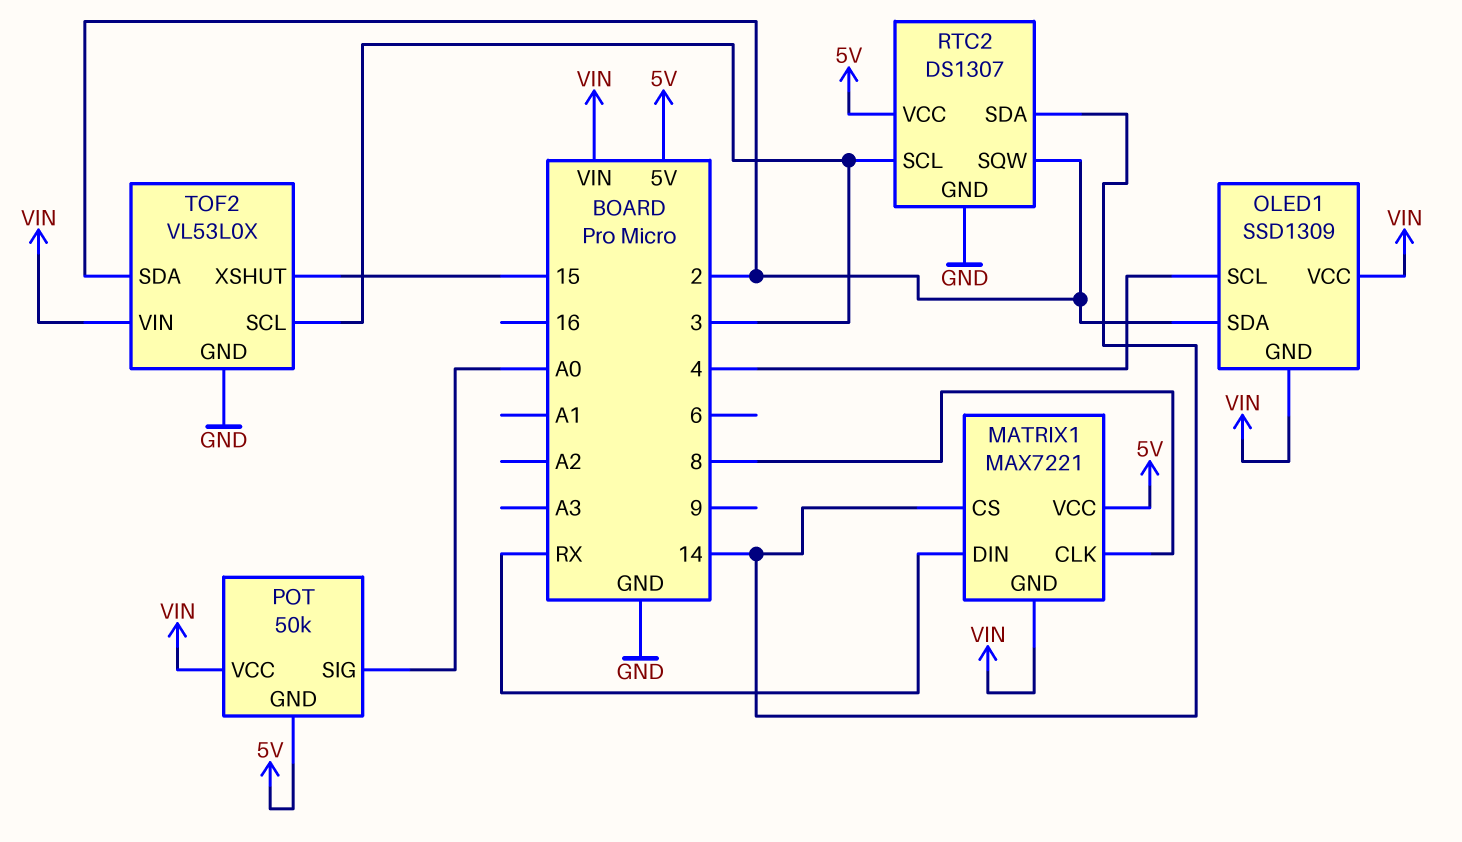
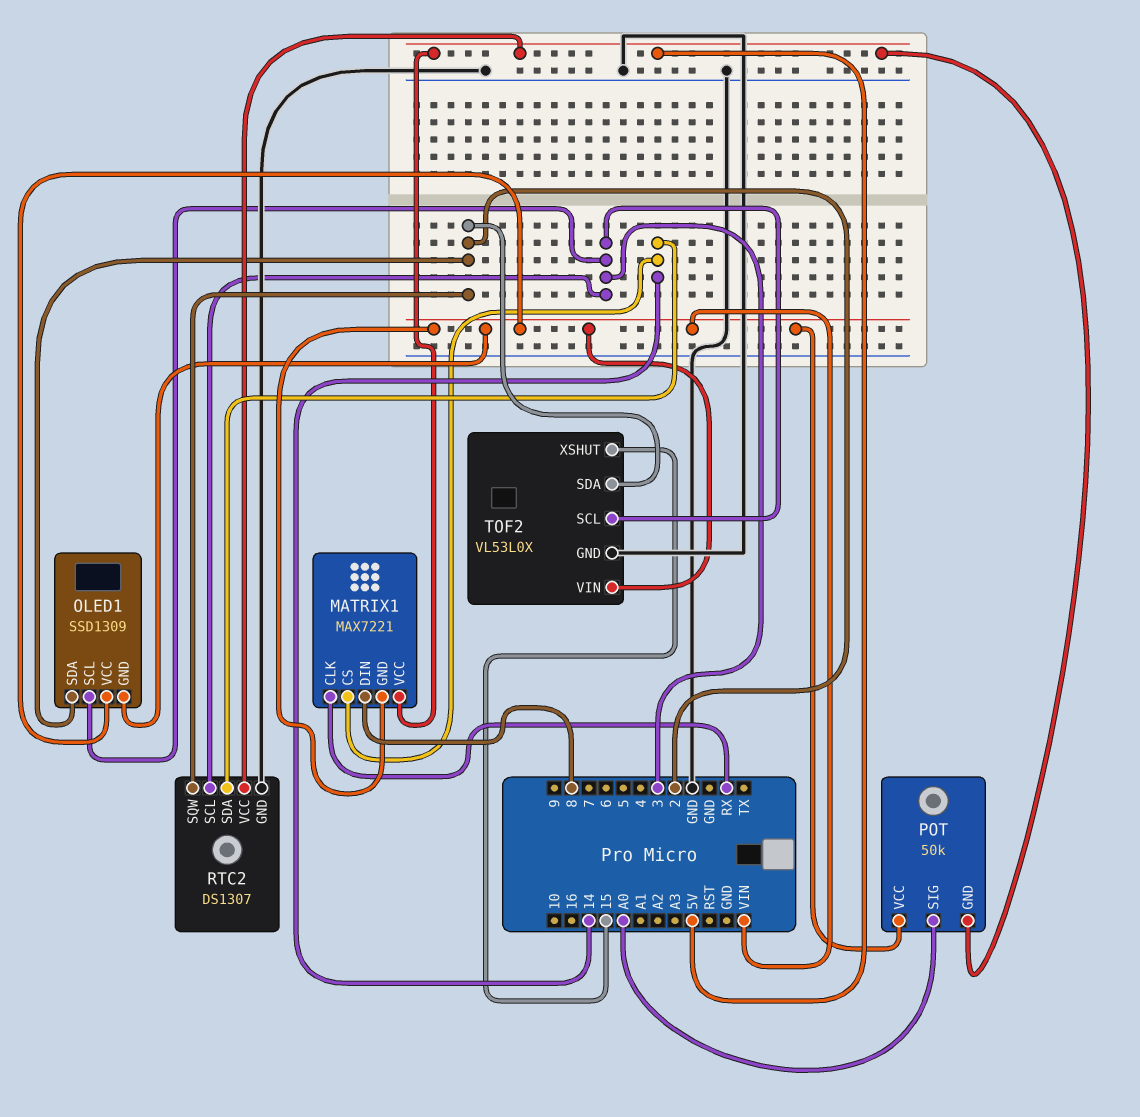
MATRIX1 pin CLK: 8 -> RX
MATRIX1 pin DIN: RX -> 8
OLED1 pin SCL: 4 -> 3

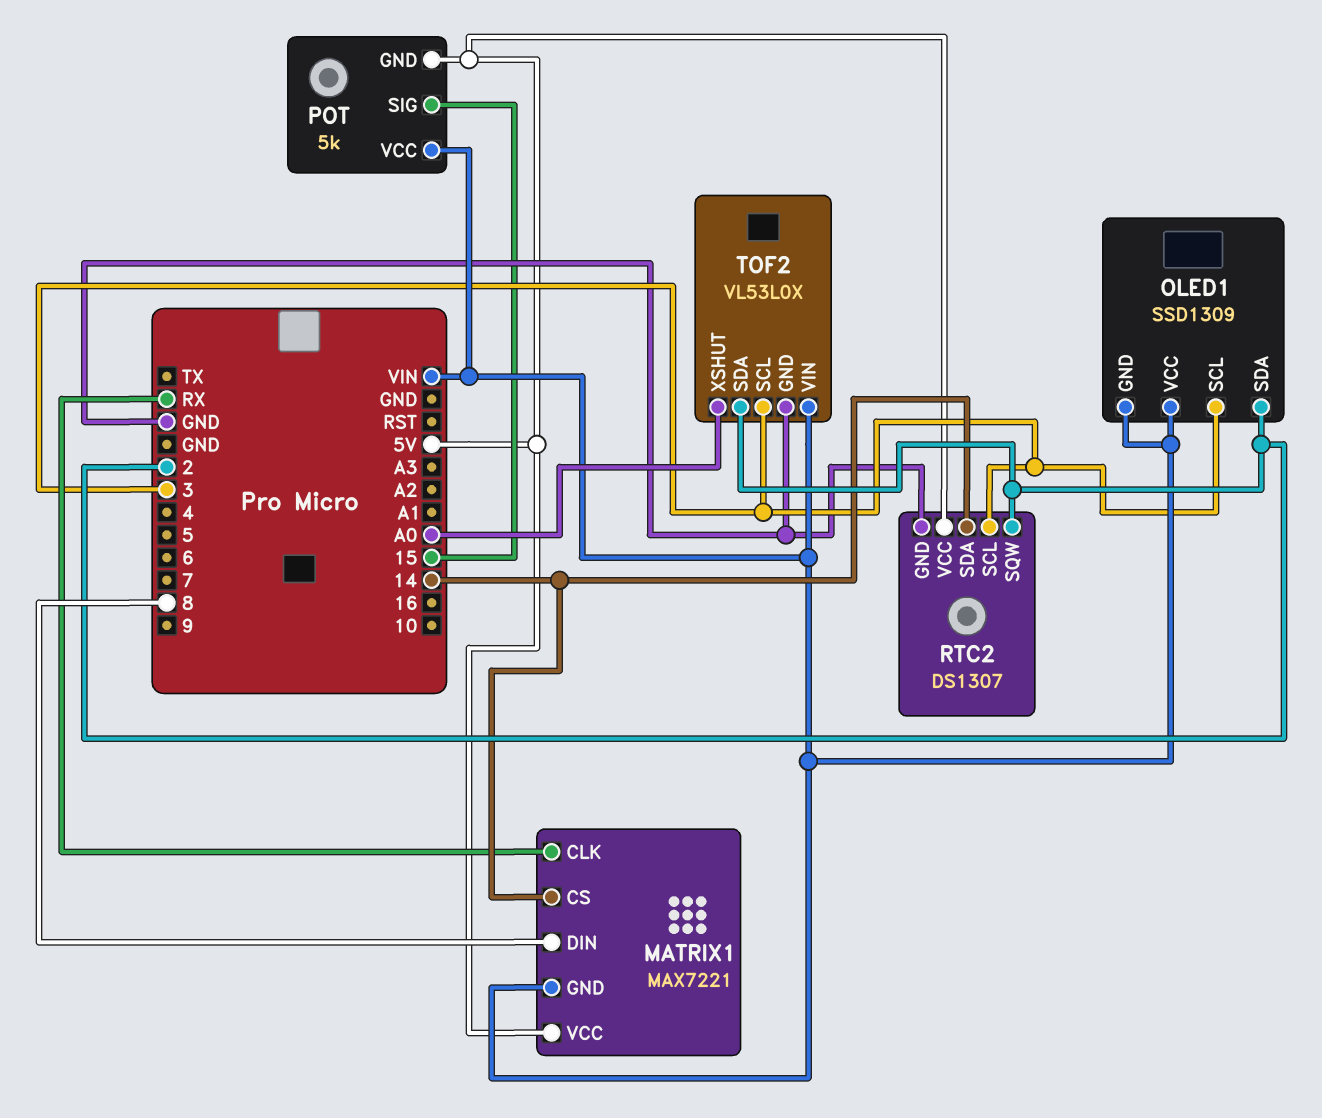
POT: 50k -> 5k
POT pin SIG: A0 -> 15
TOF2 pin XSHUT: 15 -> A0

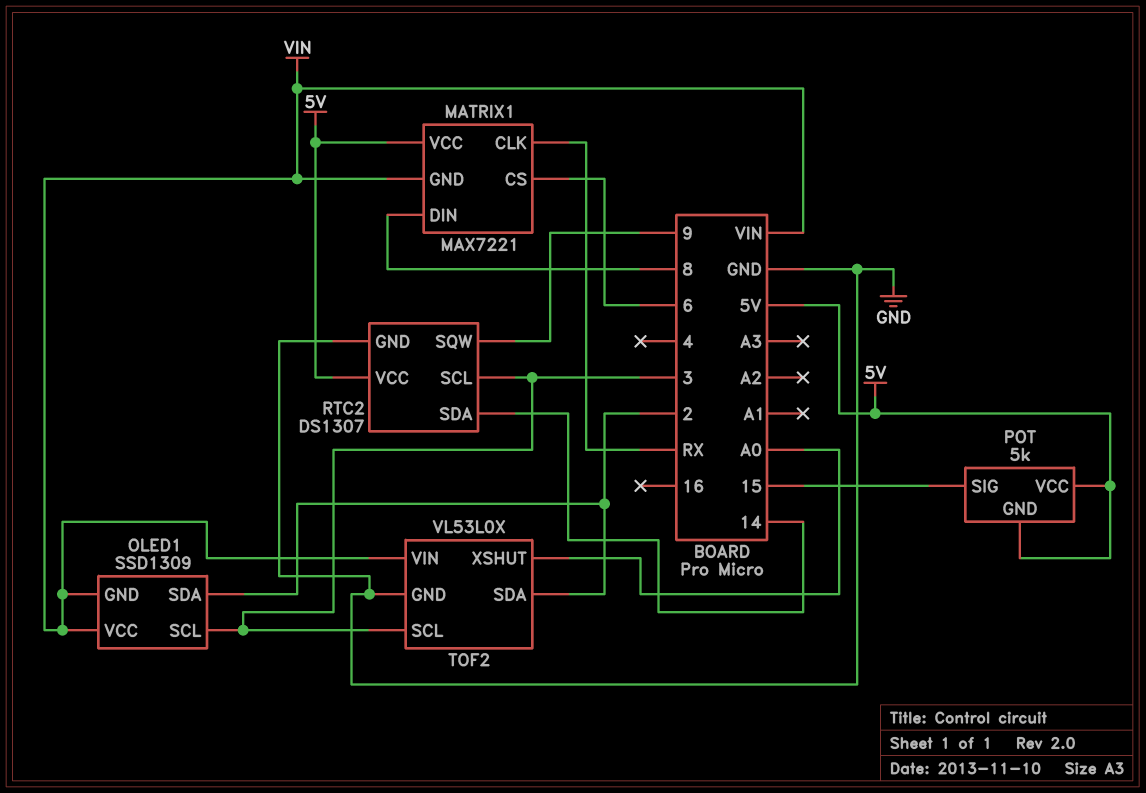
MATRIX1 pin CS: 14 -> 6
POT pin VCC: VIN -> 5V
RTC2 pin SQW: 2 -> 9

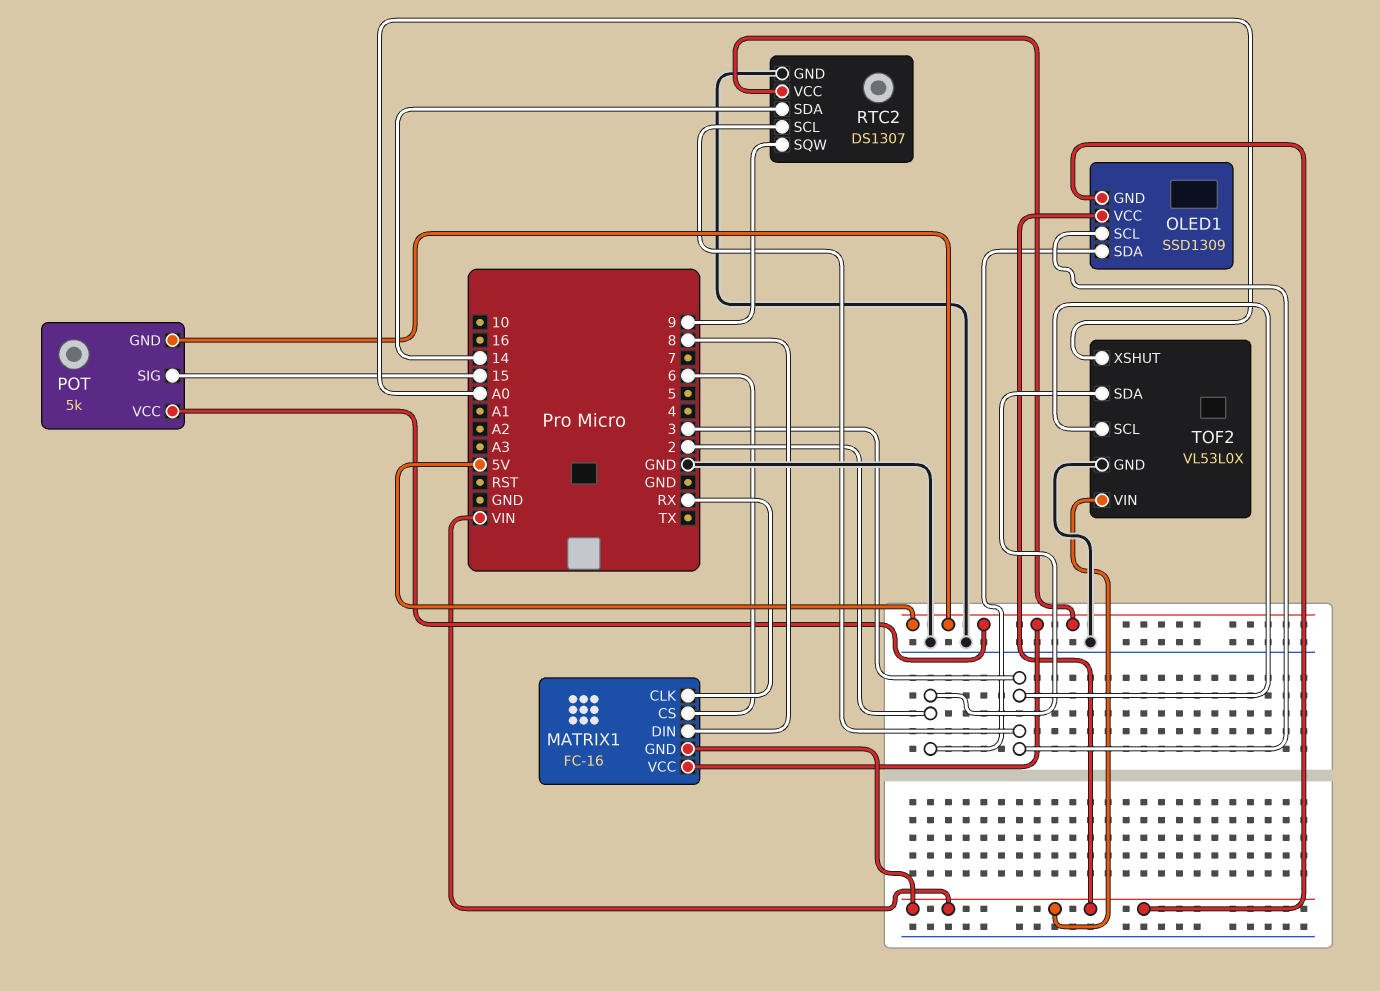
MATRIX1: MAX7221 -> FC-16

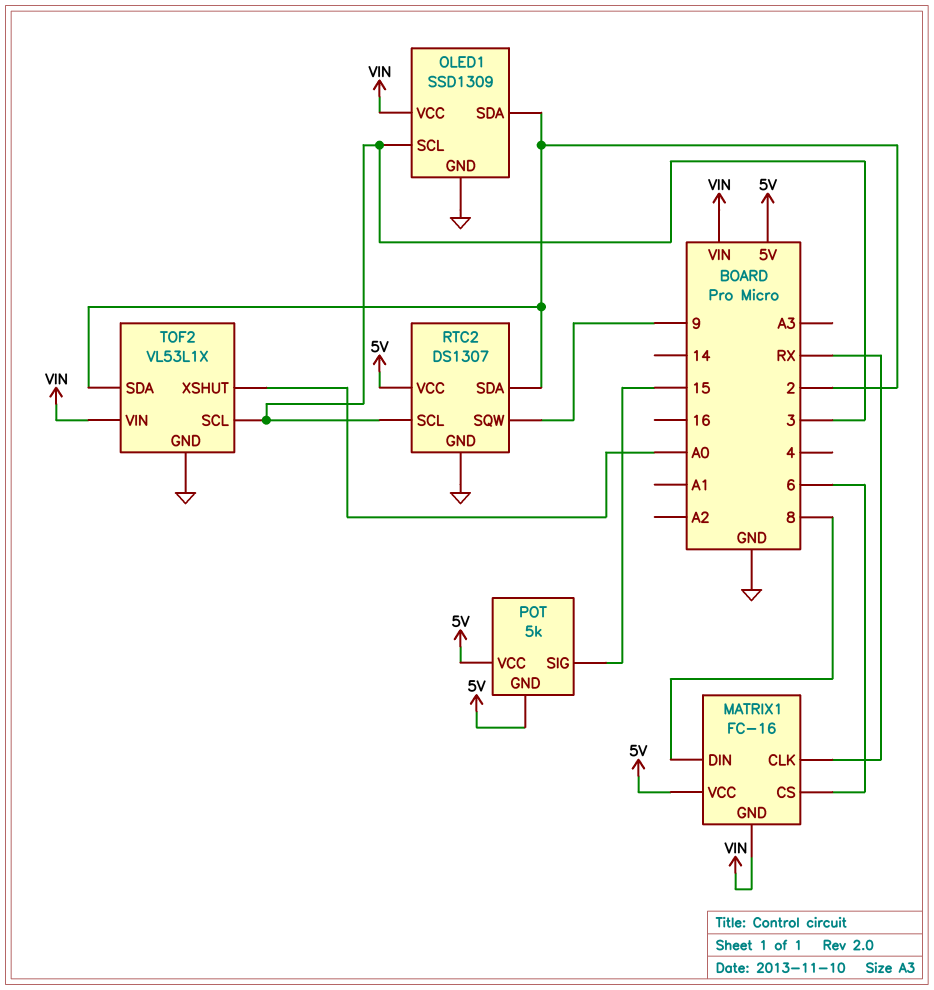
OLED1 pin GND: VIN -> GND
RTC2 pin SDA: 14 -> 2
TOF2: VL53L0X -> VL53L1X

